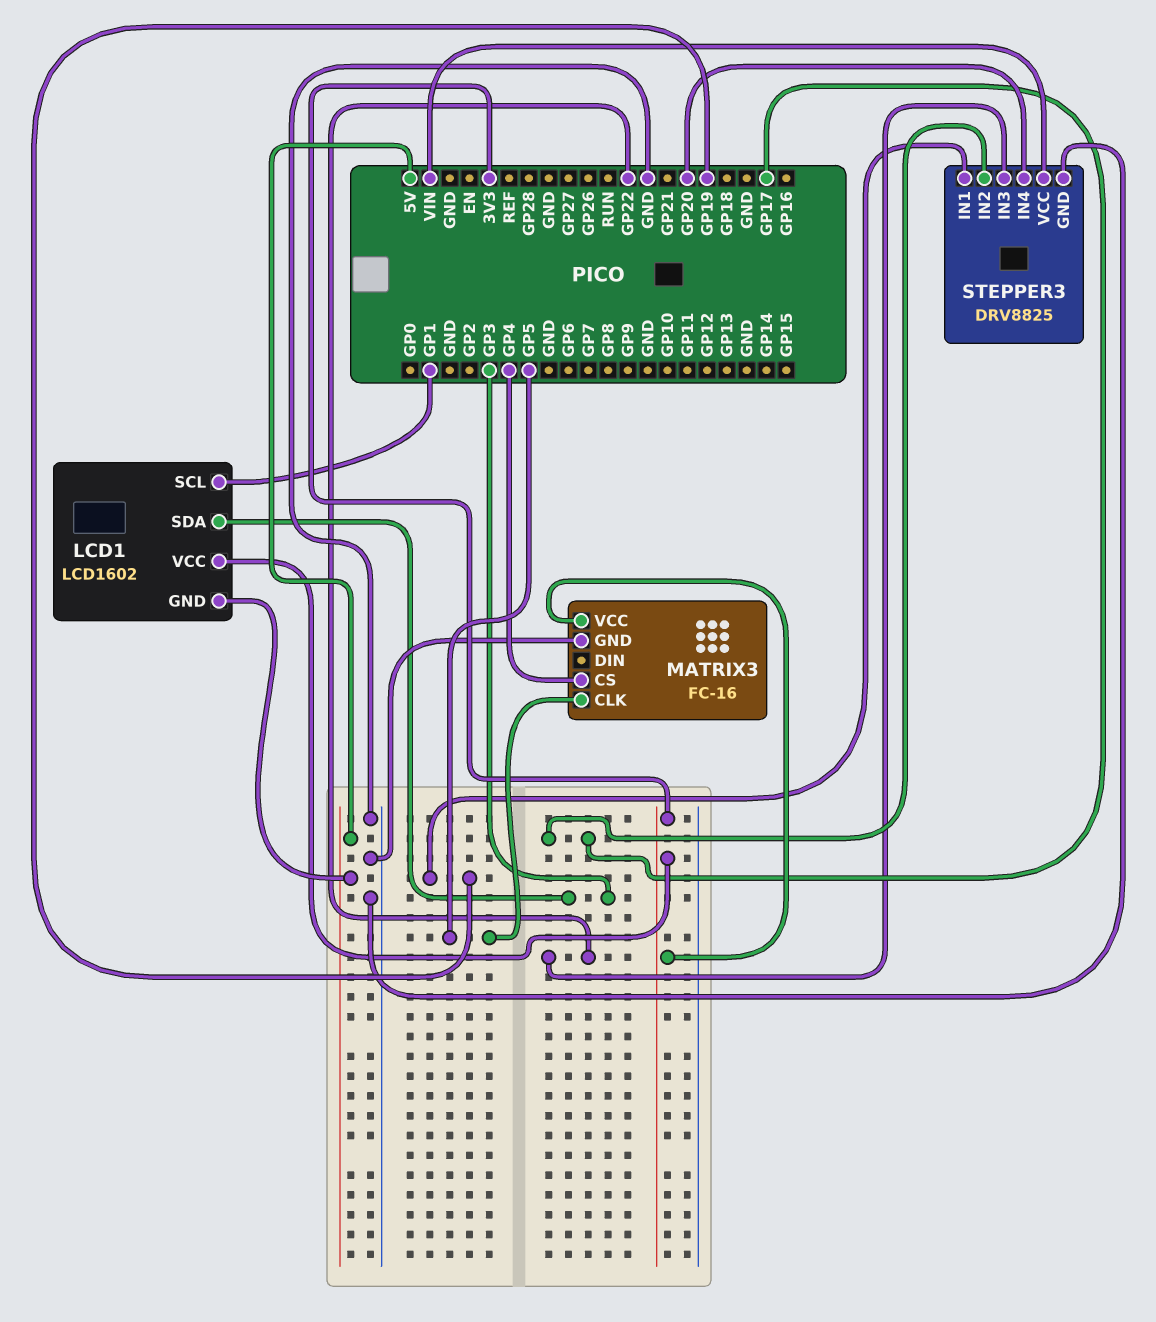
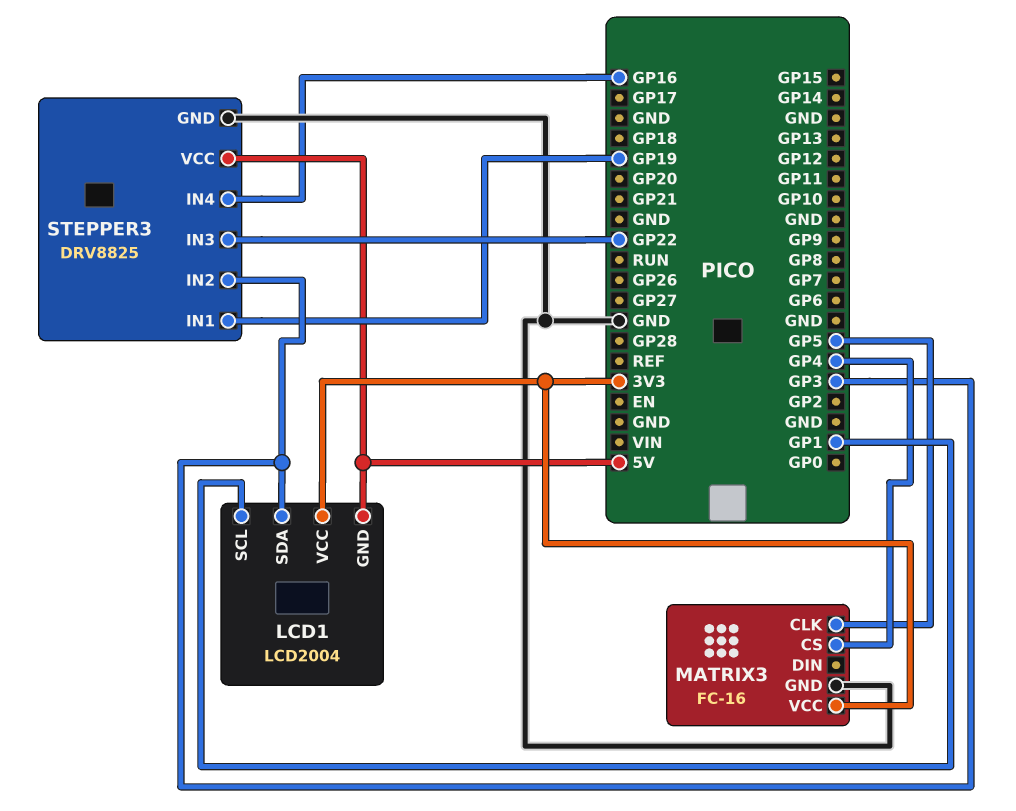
LCD1: LCD1602 -> LCD2004
STEPPER3 pin IN2: GP17 -> GP3
STEPPER3 pin IN4: GP20 -> GP16
STEPPER3 pin VCC: VIN -> 5V

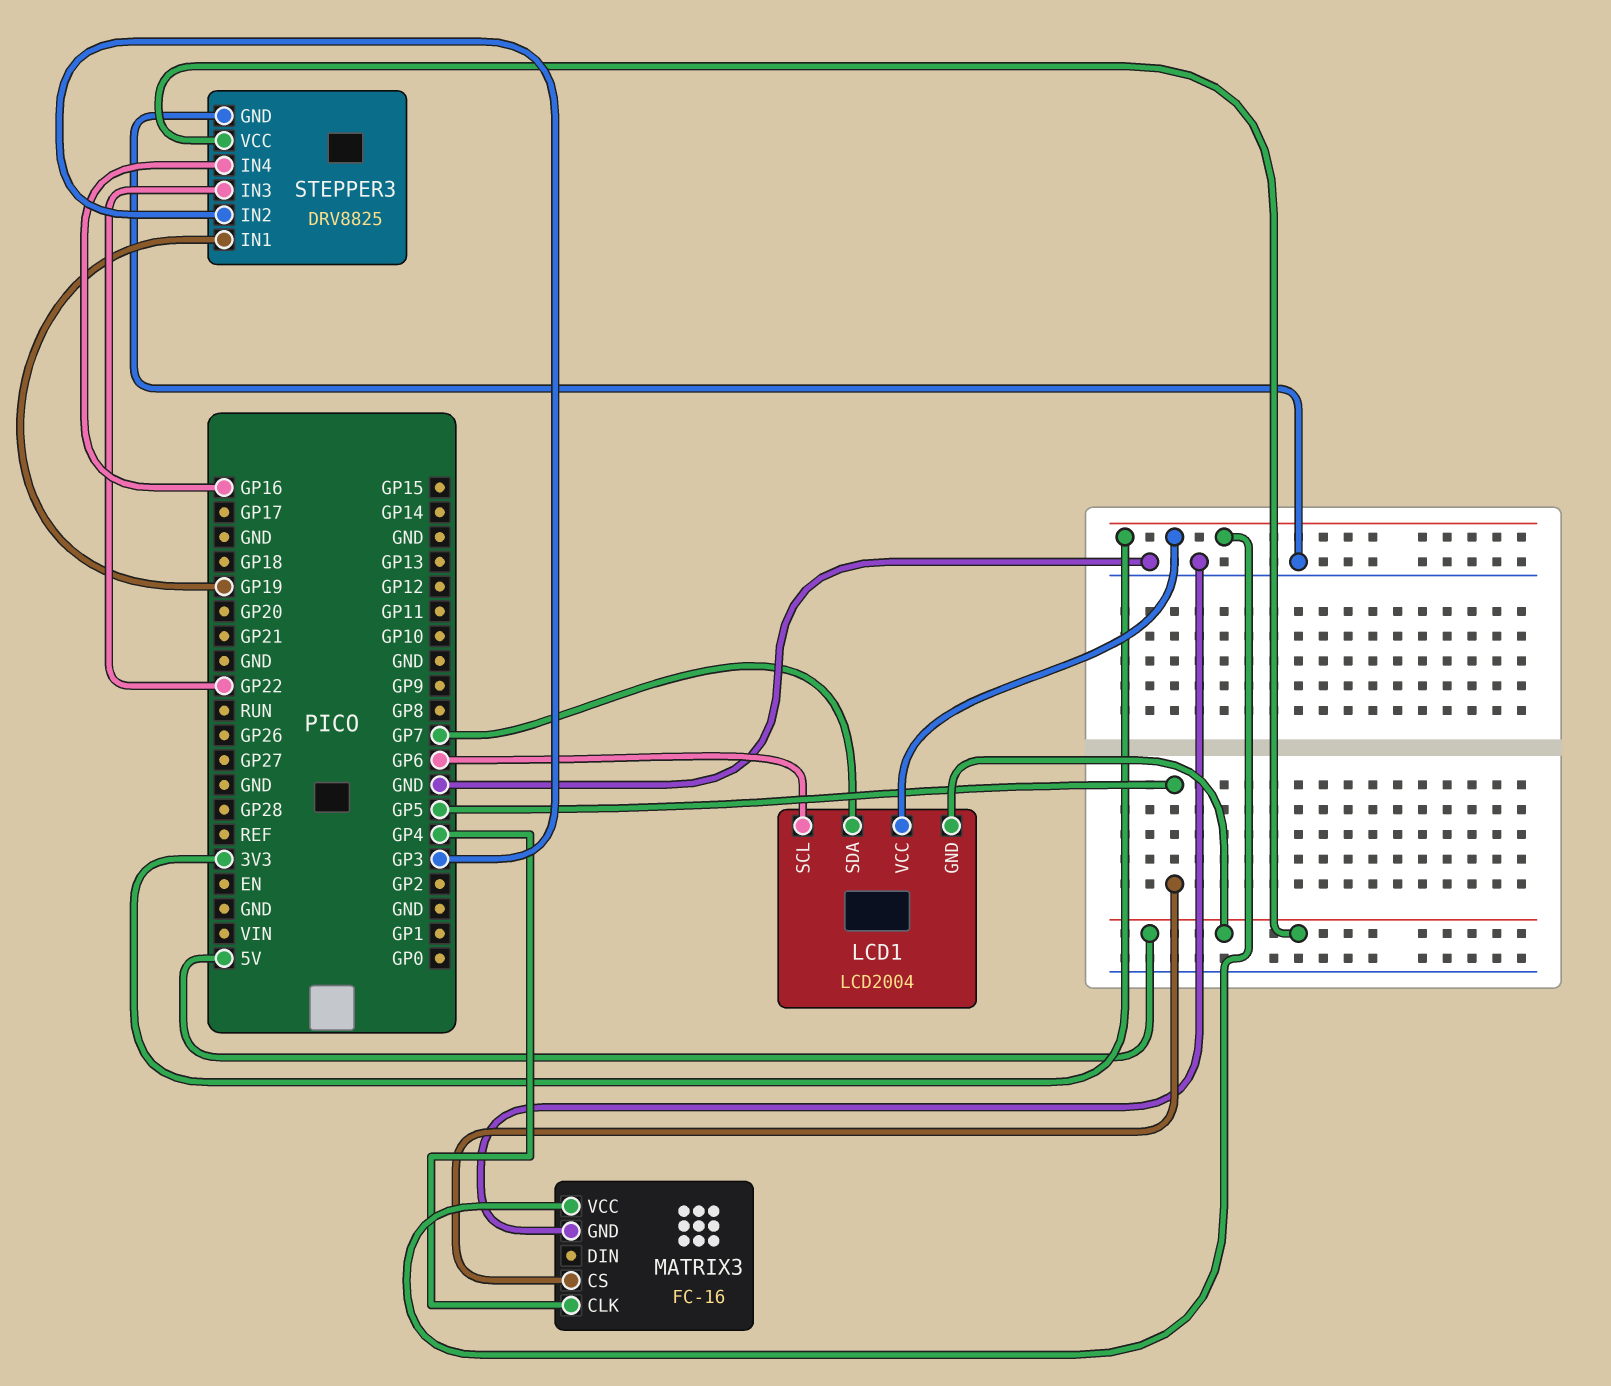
LCD1 pin SCL: GP1 -> GP6
LCD1 pin SDA: GP3 -> GP7
MATRIX3 pin CLK: GP5 -> GP4
MATRIX3 pin CS: GP4 -> GP5

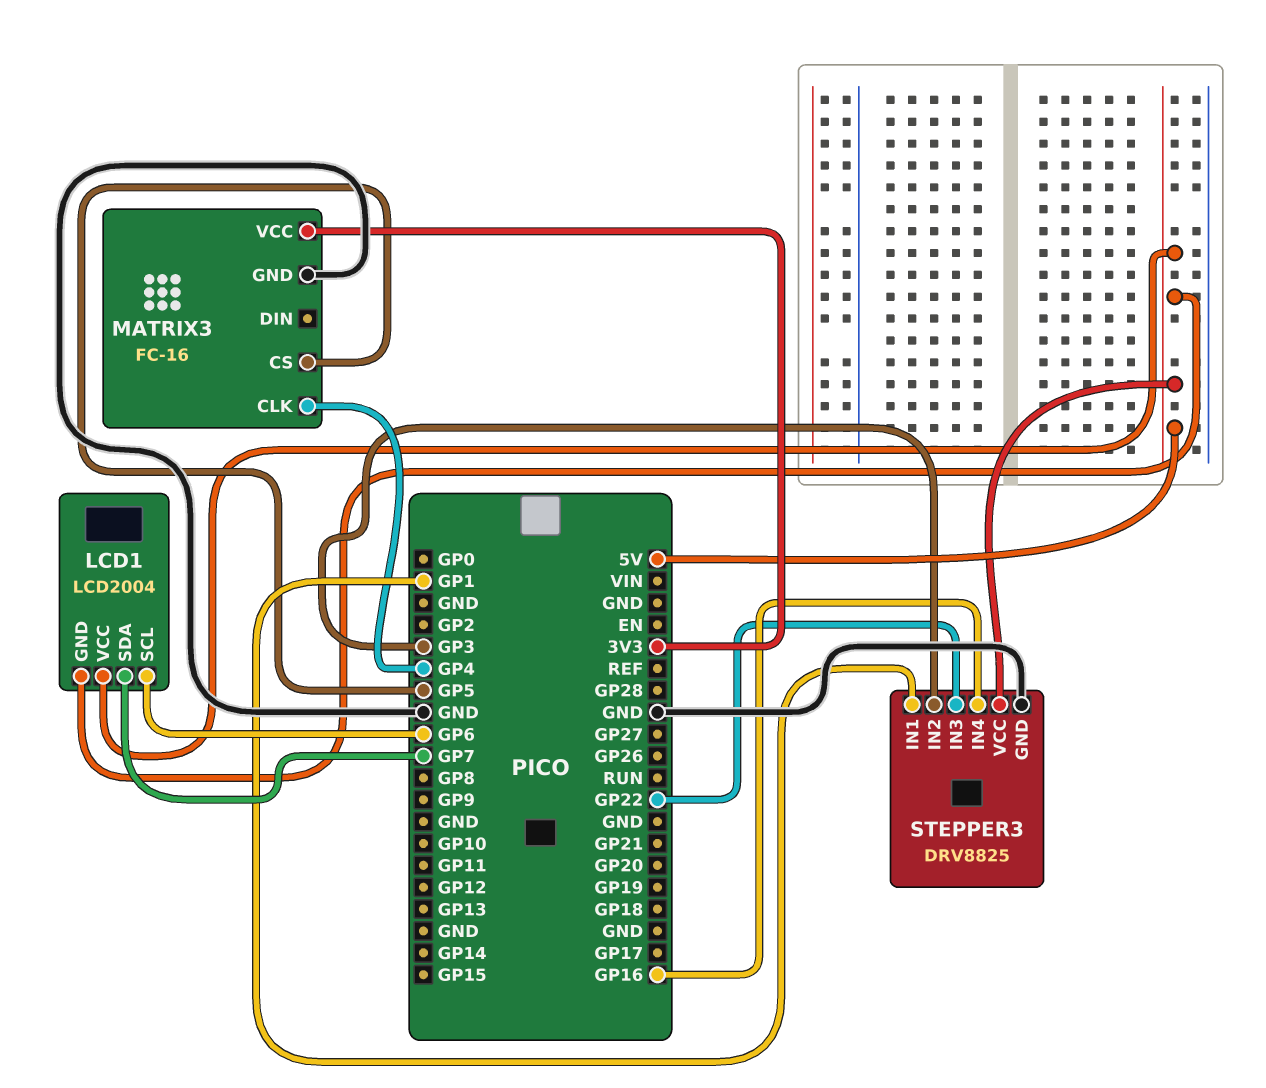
LCD1 pin VCC: 3V3 -> 5V
STEPPER3 pin IN1: GP19 -> GP1

